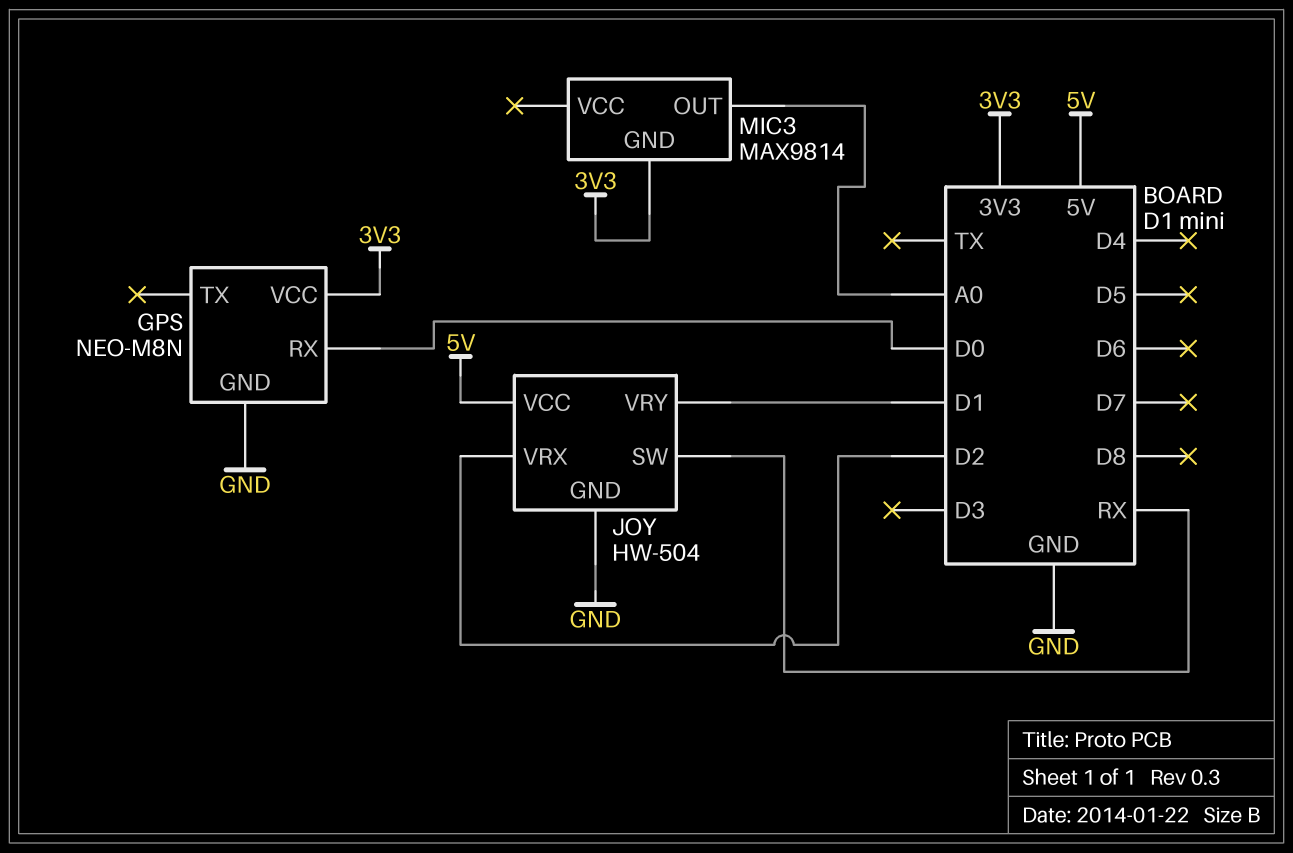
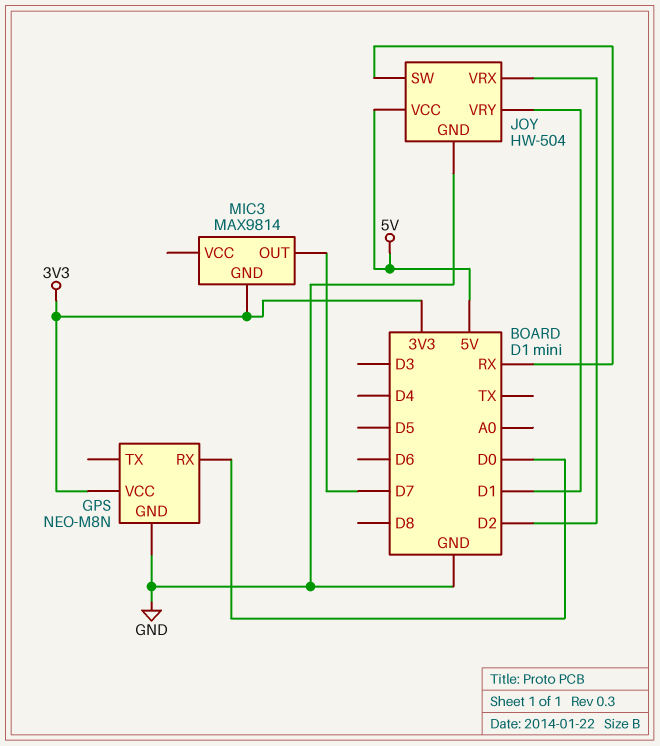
MIC3 pin OUT: A0 -> D7

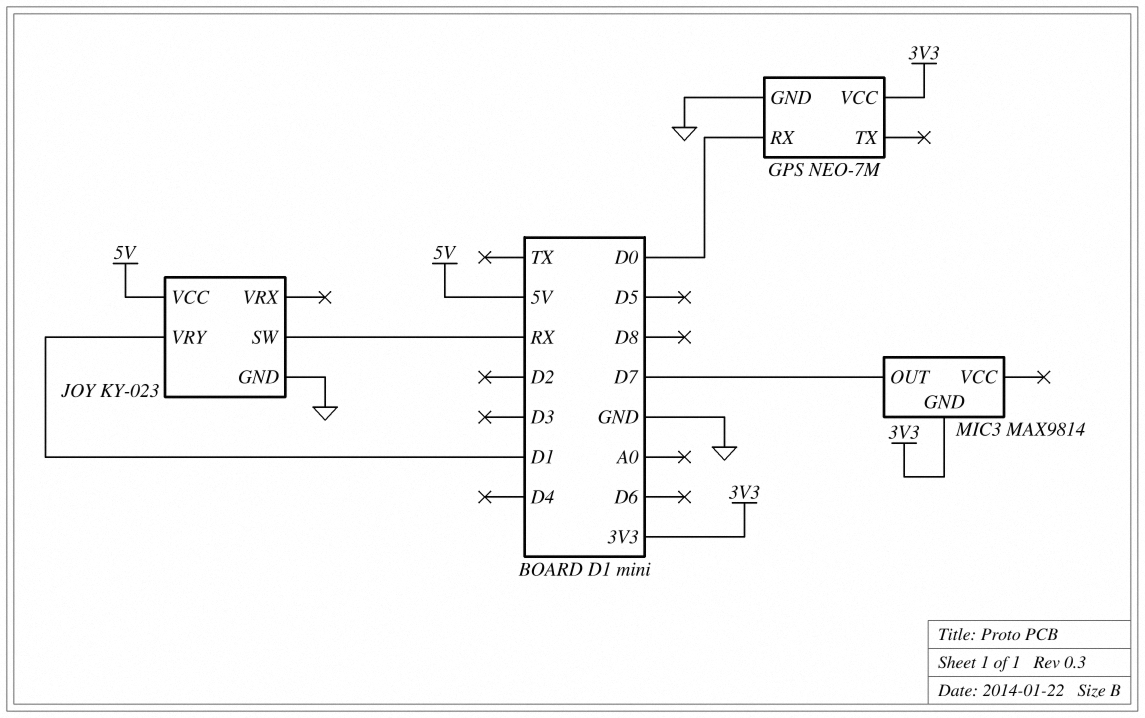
GPS: NEO-M8N -> NEO-7M
JOY: HW-504 -> KY-023
JOY pin VRX: D2 -> none

